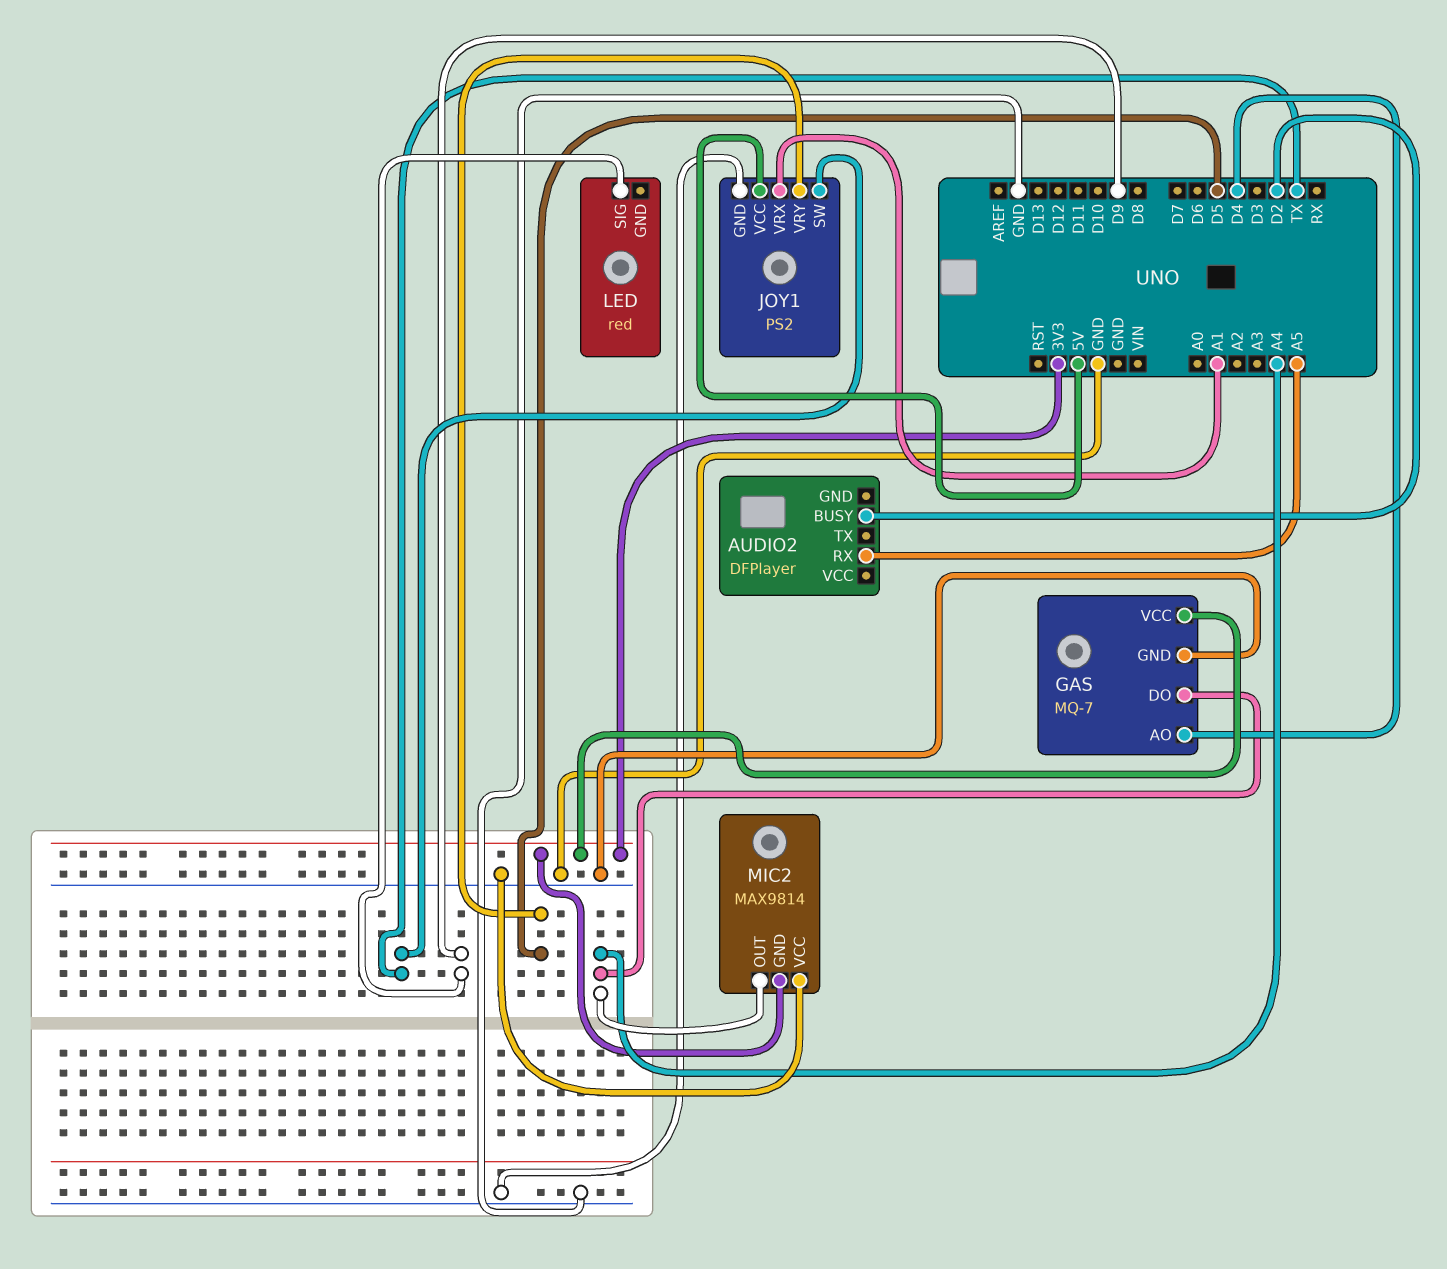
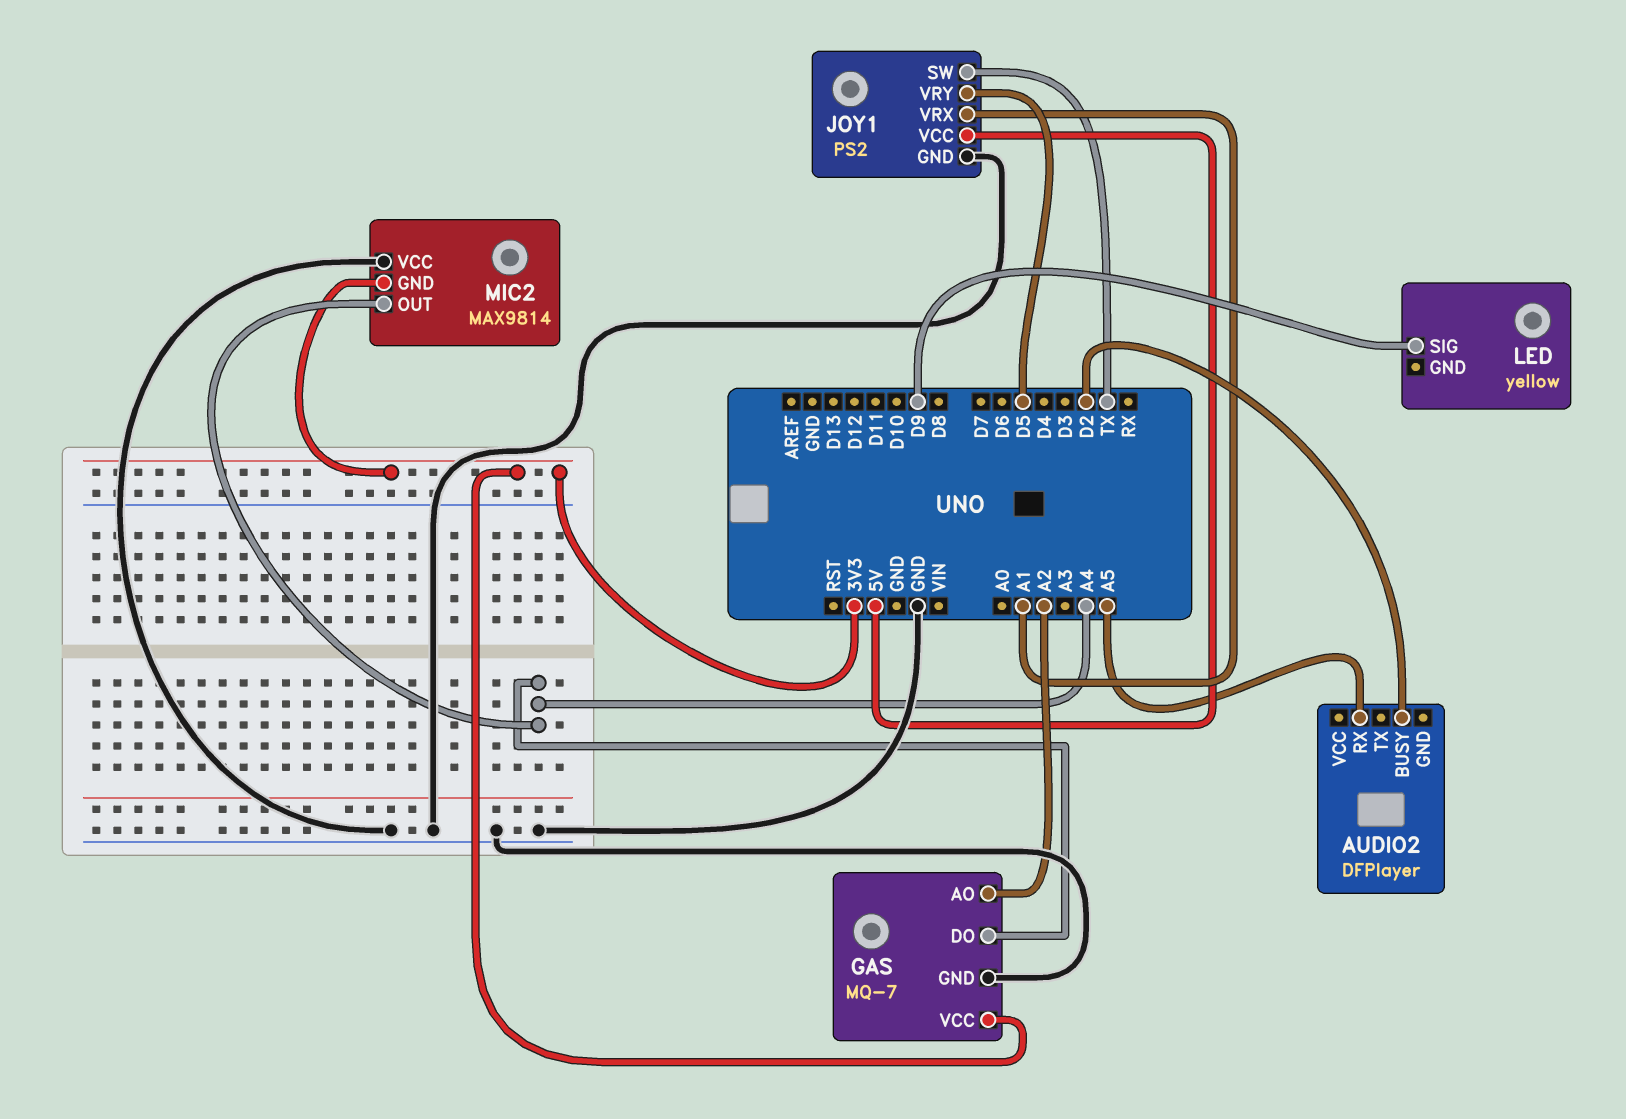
GAS pin AO: D4 -> A2
LED: red -> yellow

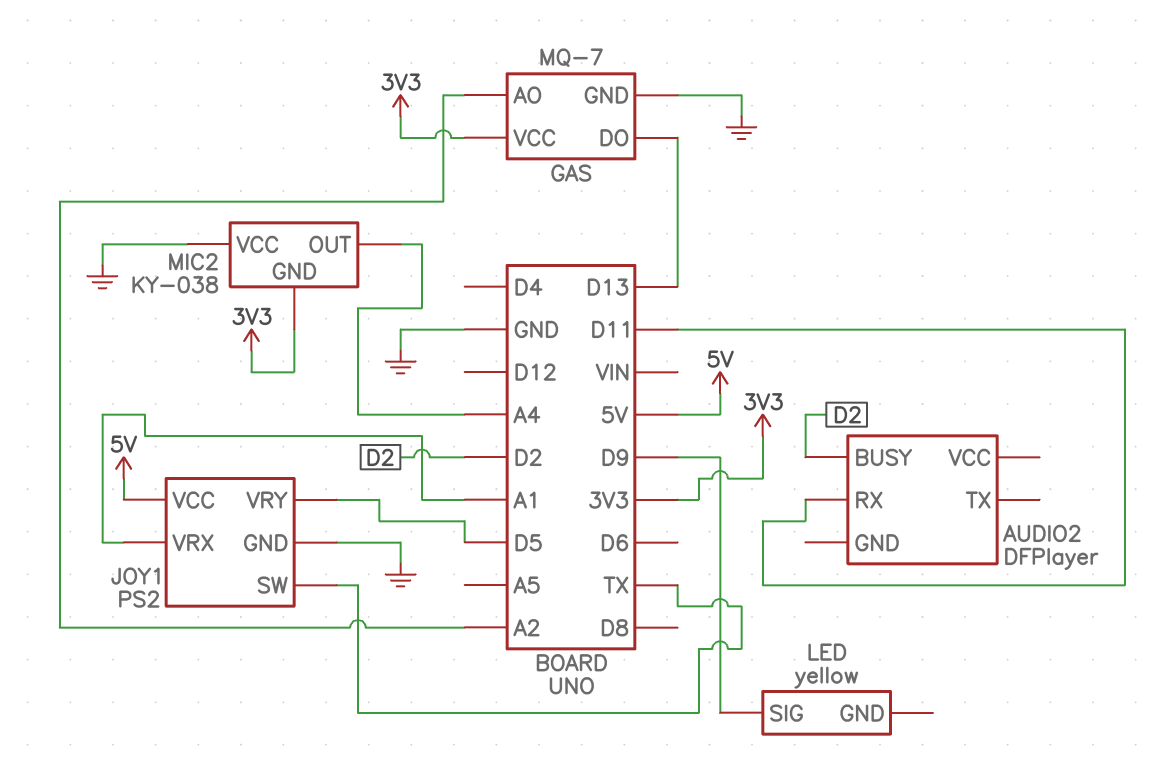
AUDIO2 pin RX: A5 -> D11
GAS pin DO: A4 -> D13
MIC2: MAX9814 -> KY-038

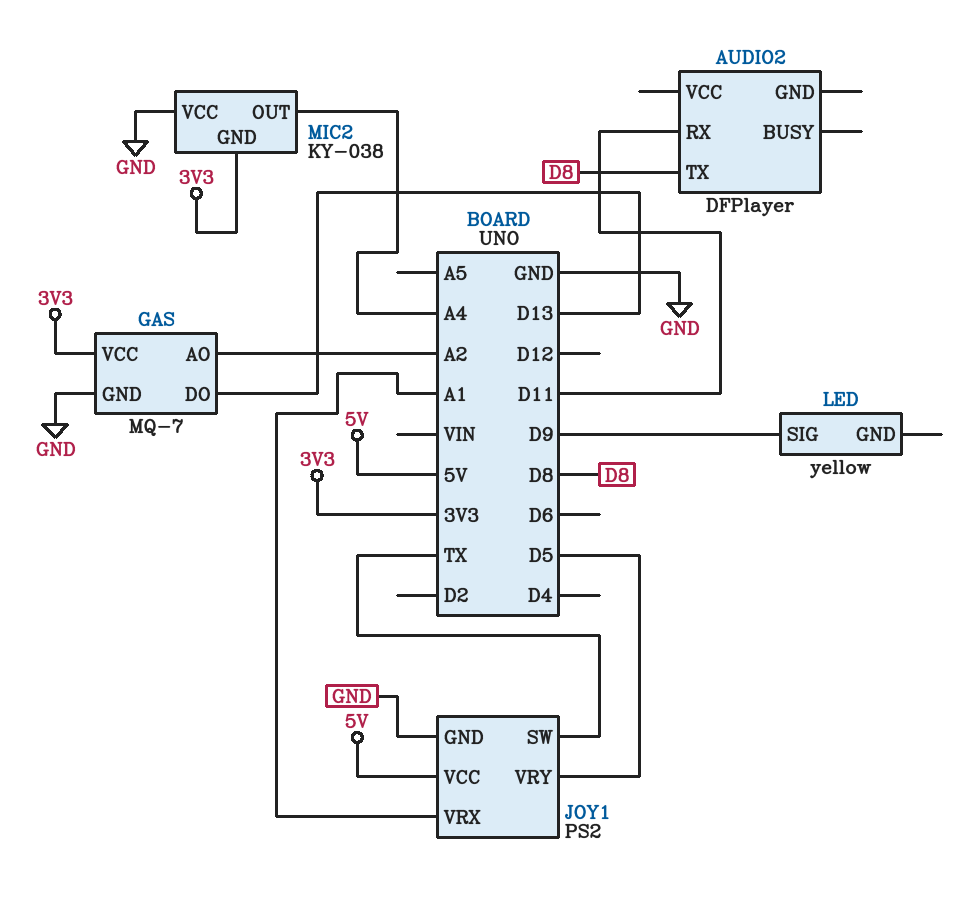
AUDIO2 pin BUSY: D2 -> none
AUDIO2 pin TX: none -> D8

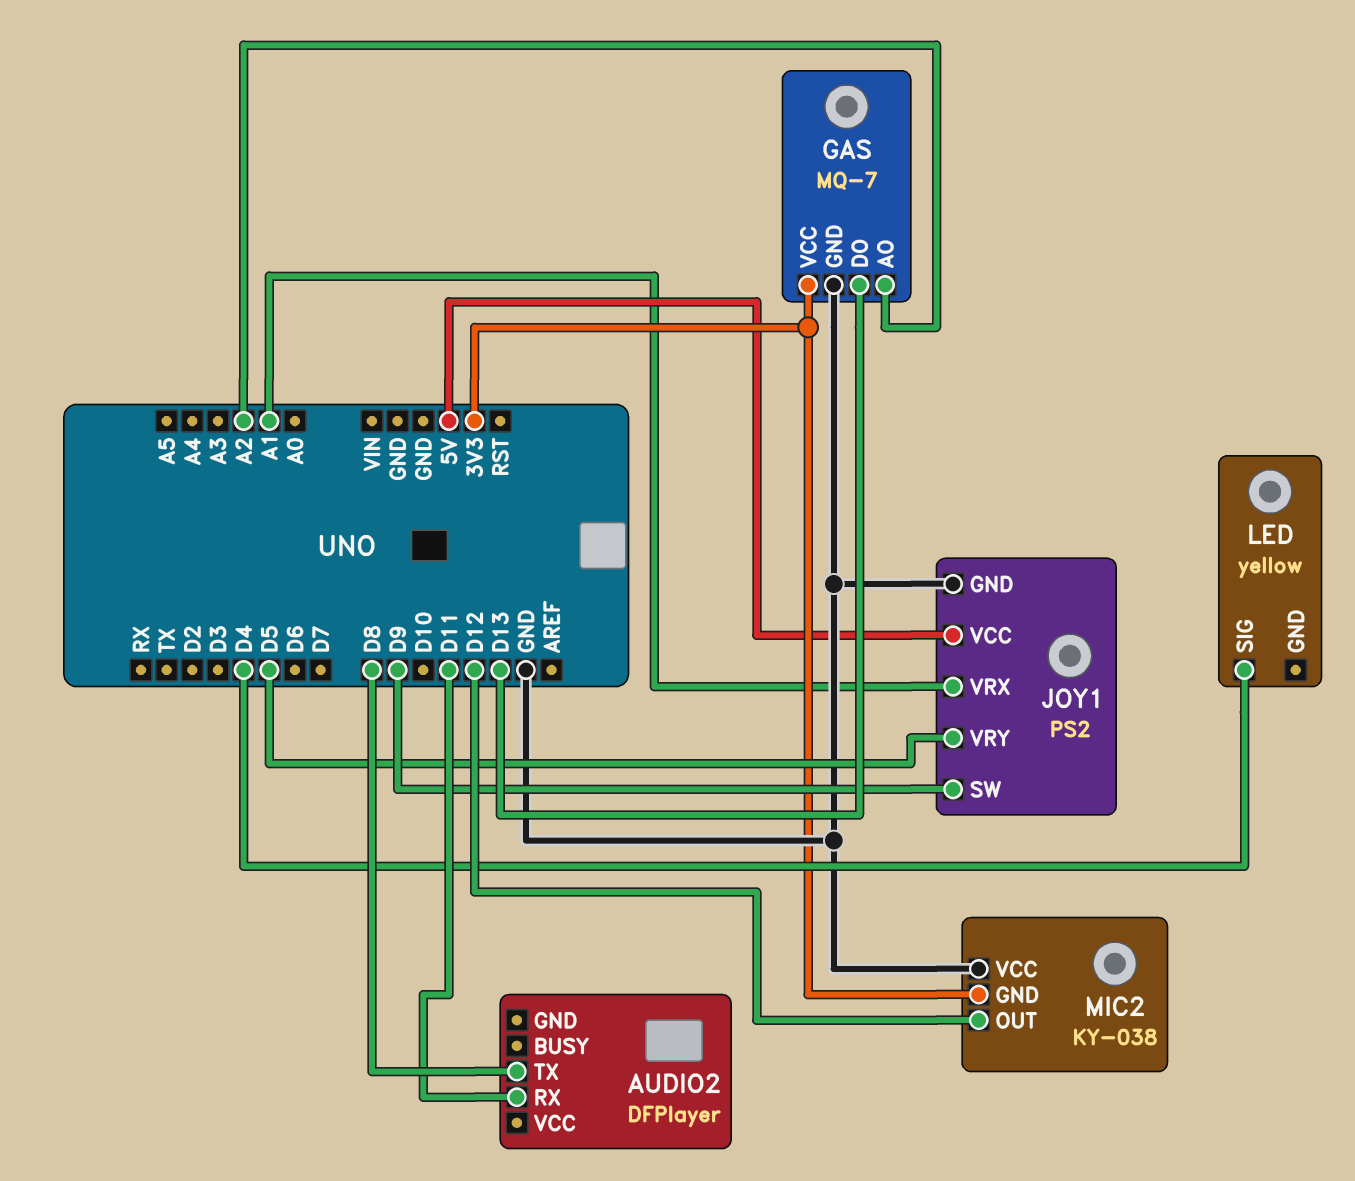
JOY1 pin SW: TX -> D9
LED pin SIG: D9 -> D4
MIC2 pin OUT: A4 -> D12

